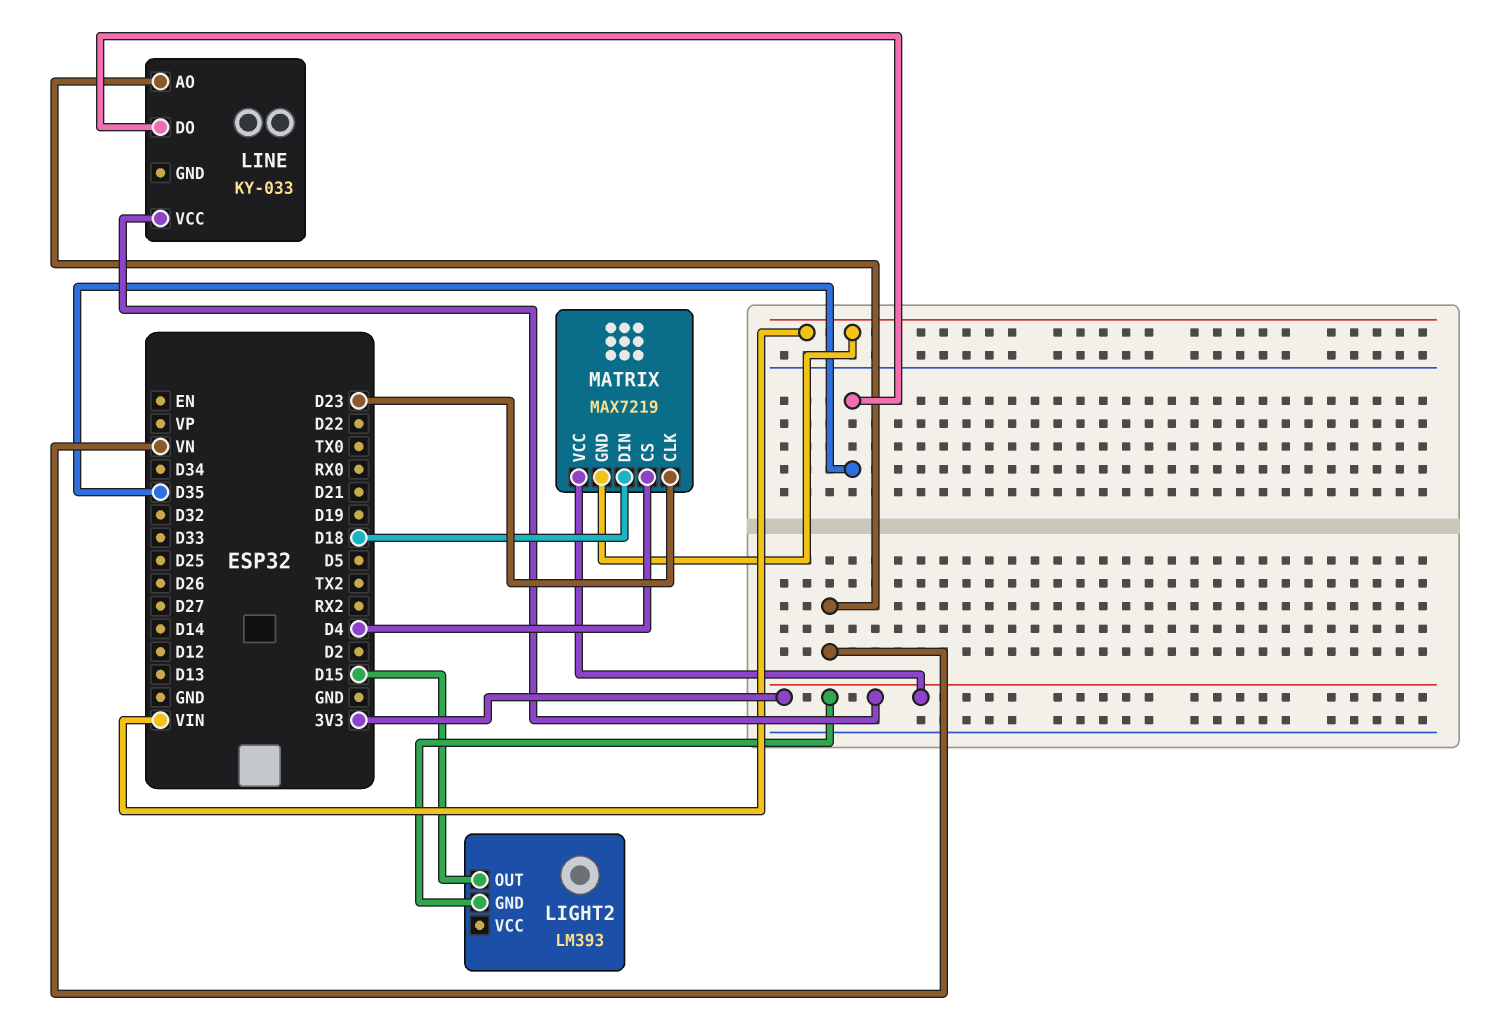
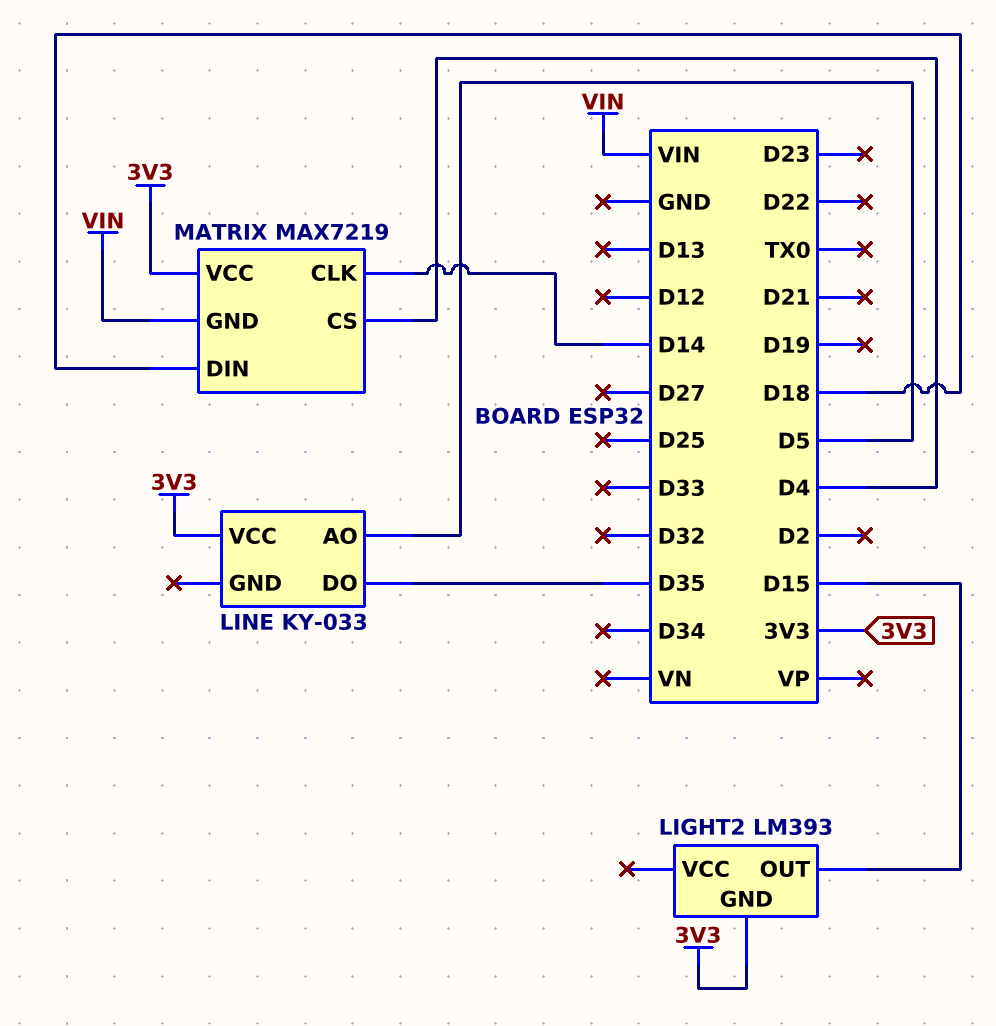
LINE pin AO: VN -> D5
MATRIX pin CLK: D23 -> D14

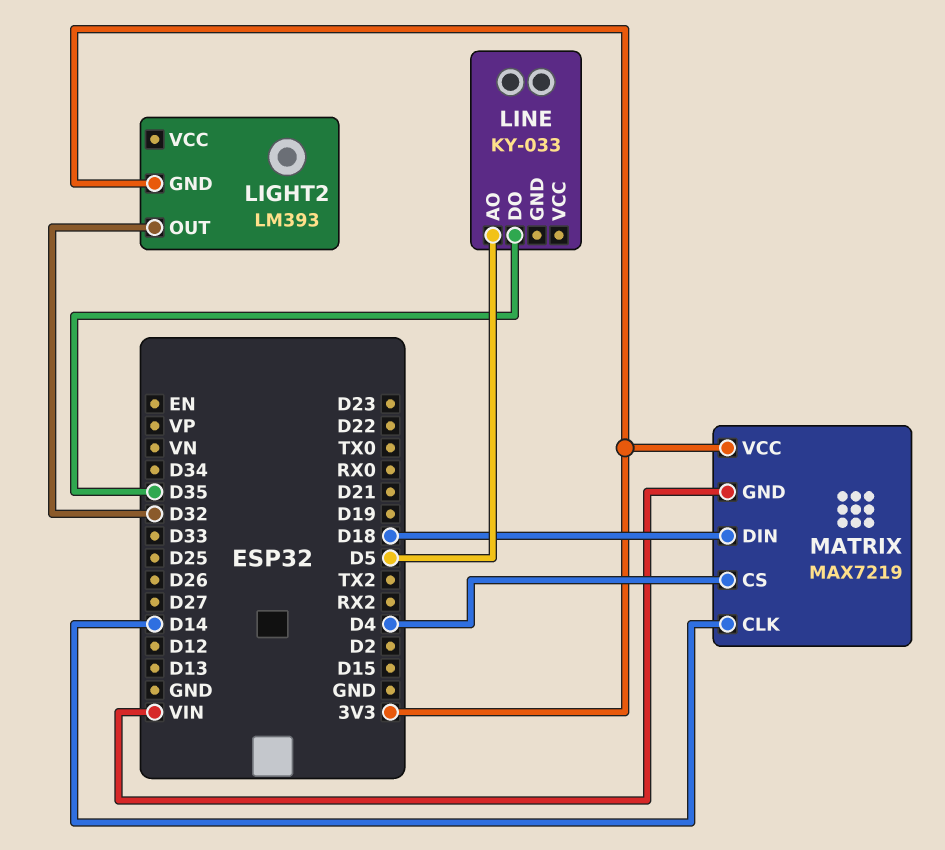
LIGHT2 pin OUT: D15 -> D32
LINE pin VCC: 3V3 -> none

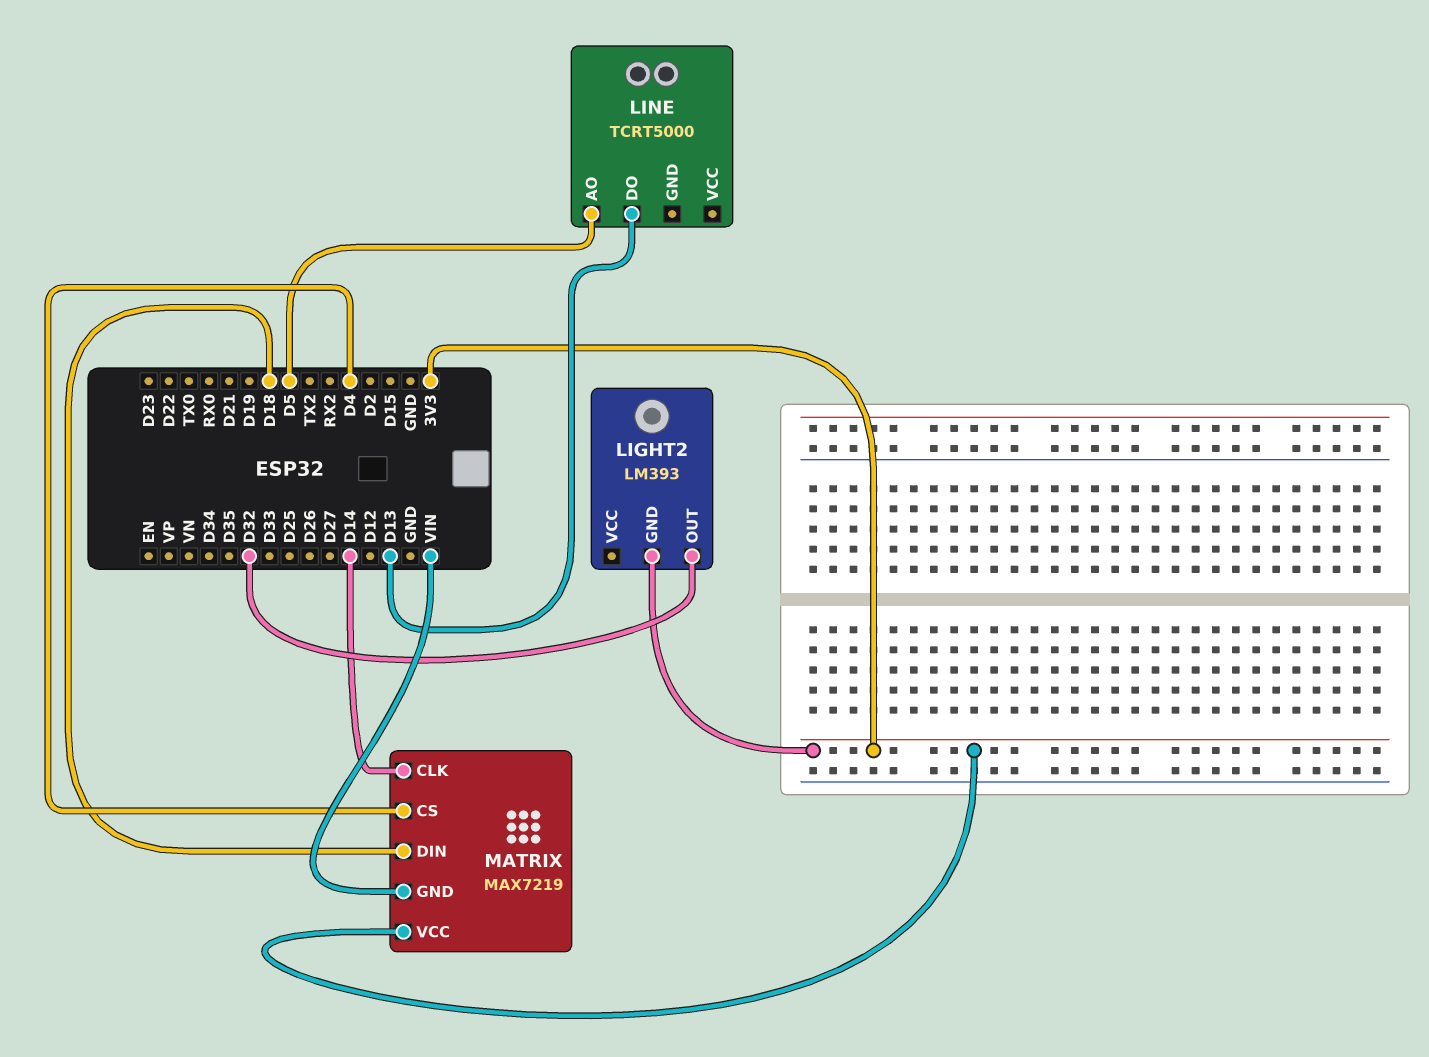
LINE: KY-033 -> TCRT5000
LINE pin DO: D35 -> D13

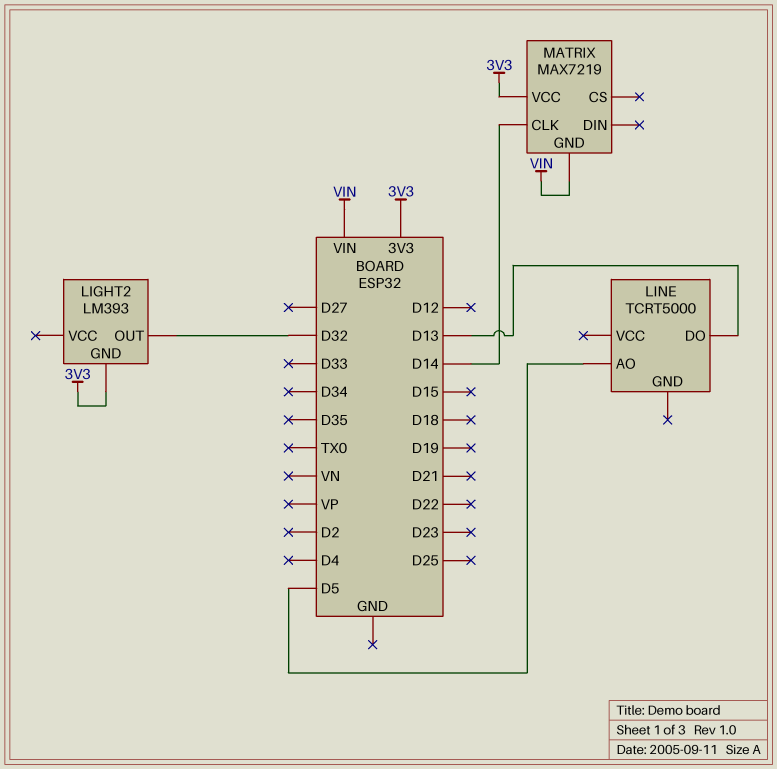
MATRIX pin CS: D4 -> none
MATRIX pin DIN: D18 -> none

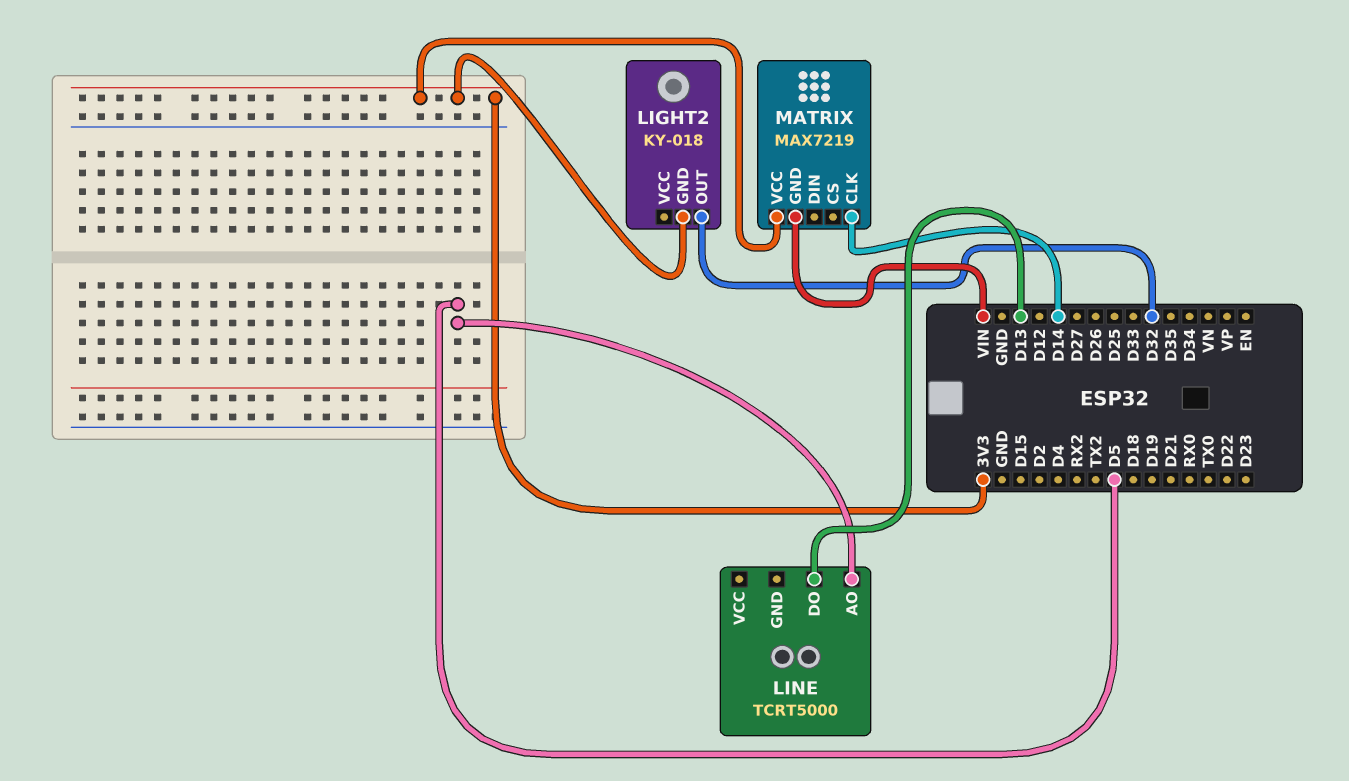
LIGHT2: LM393 -> KY-018

